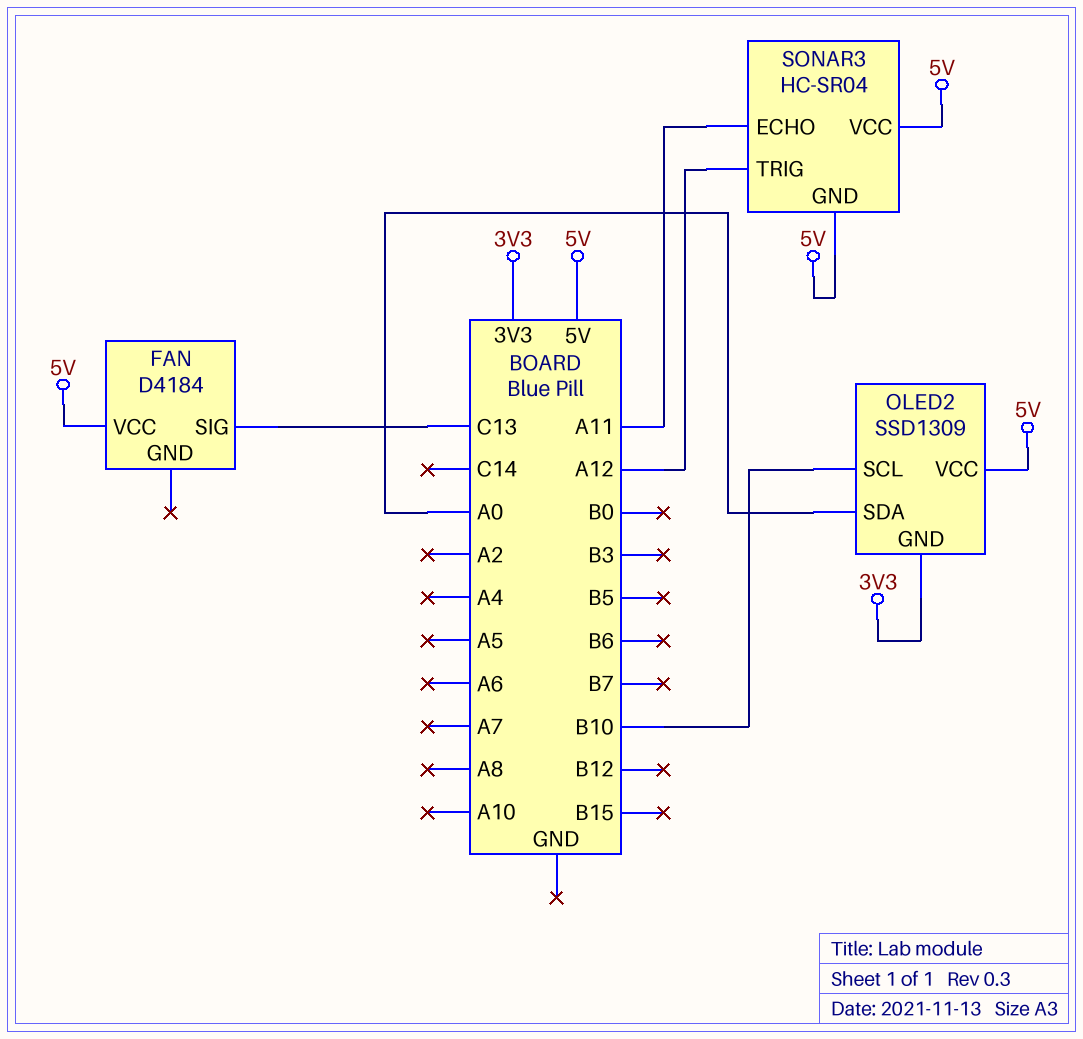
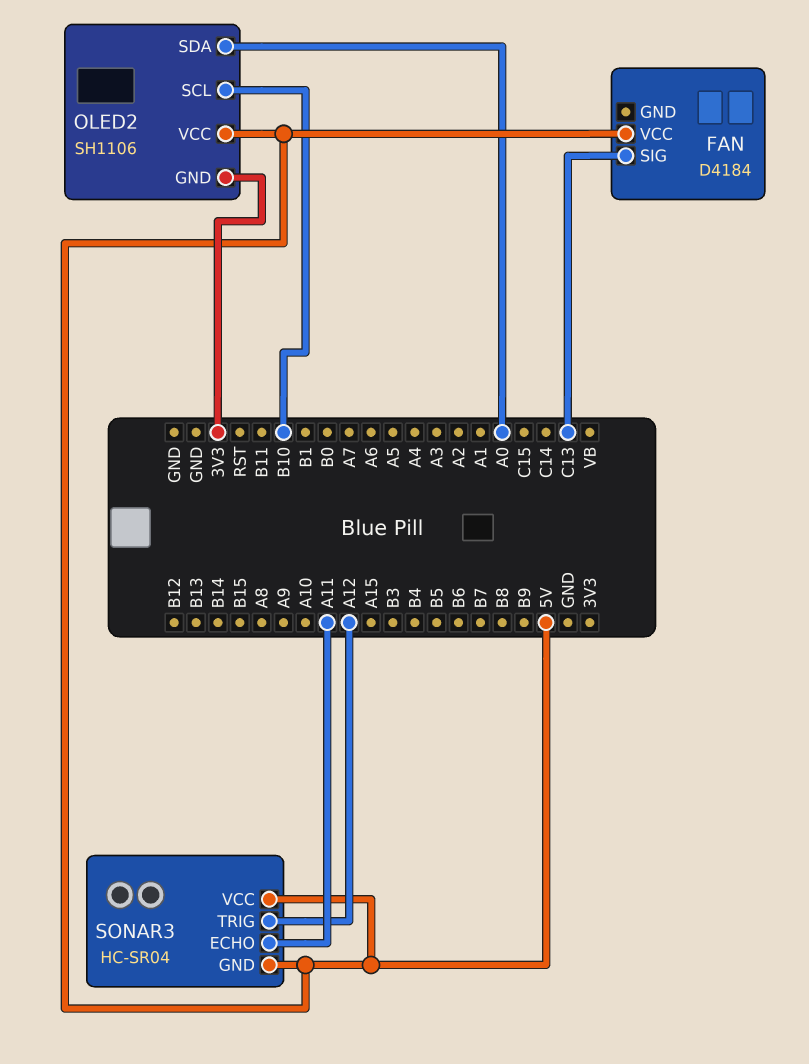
OLED2: SSD1309 -> SH1106

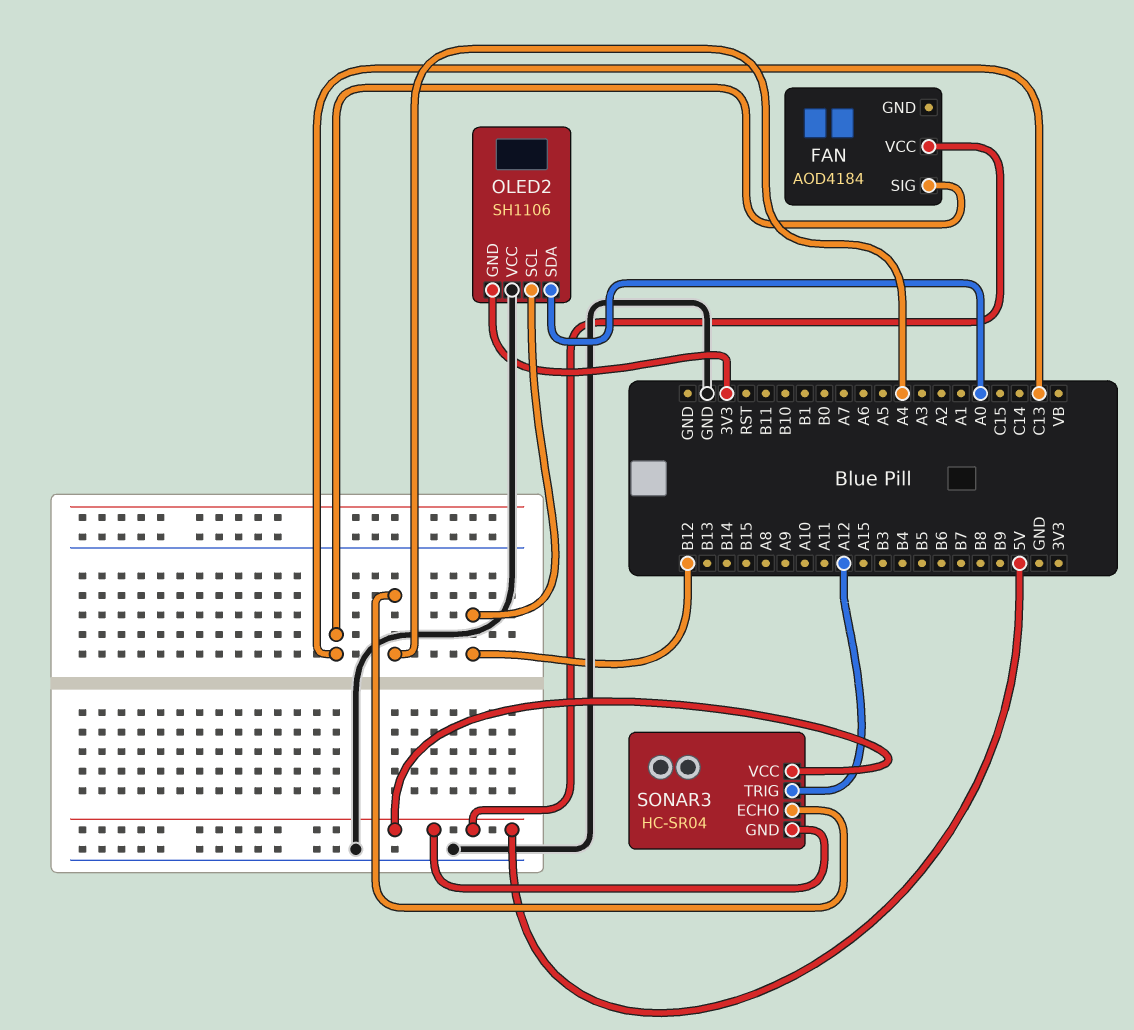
FAN: D4184 -> AOD4184
OLED2 pin SCL: B10 -> B12
OLED2 pin VCC: 5V -> GND
SONAR3 pin ECHO: A11 -> A4

